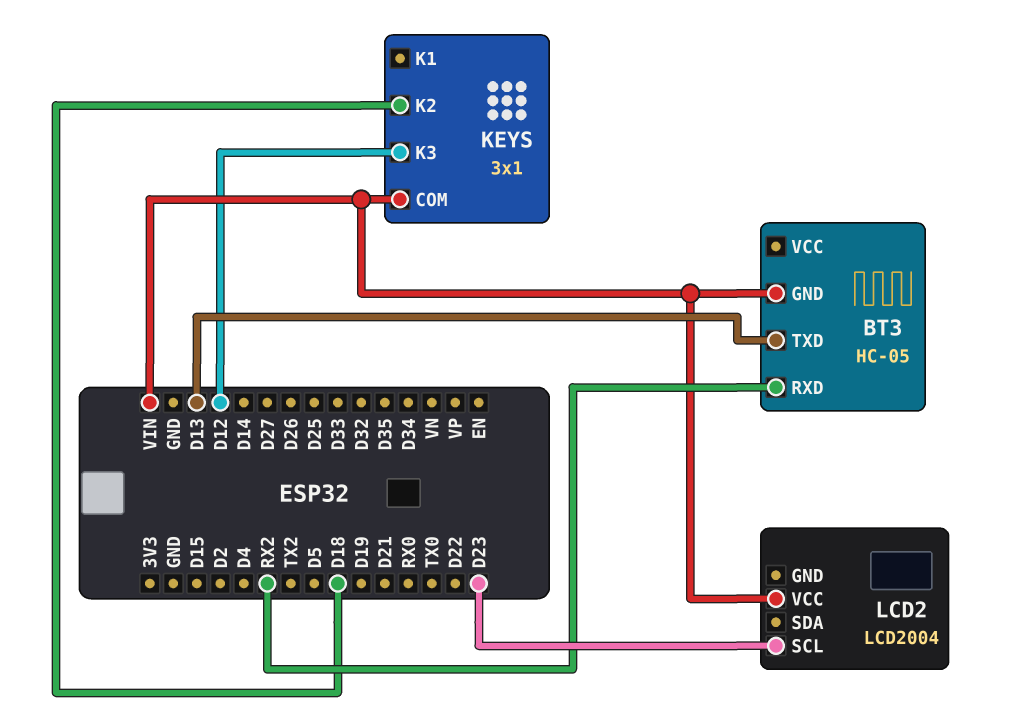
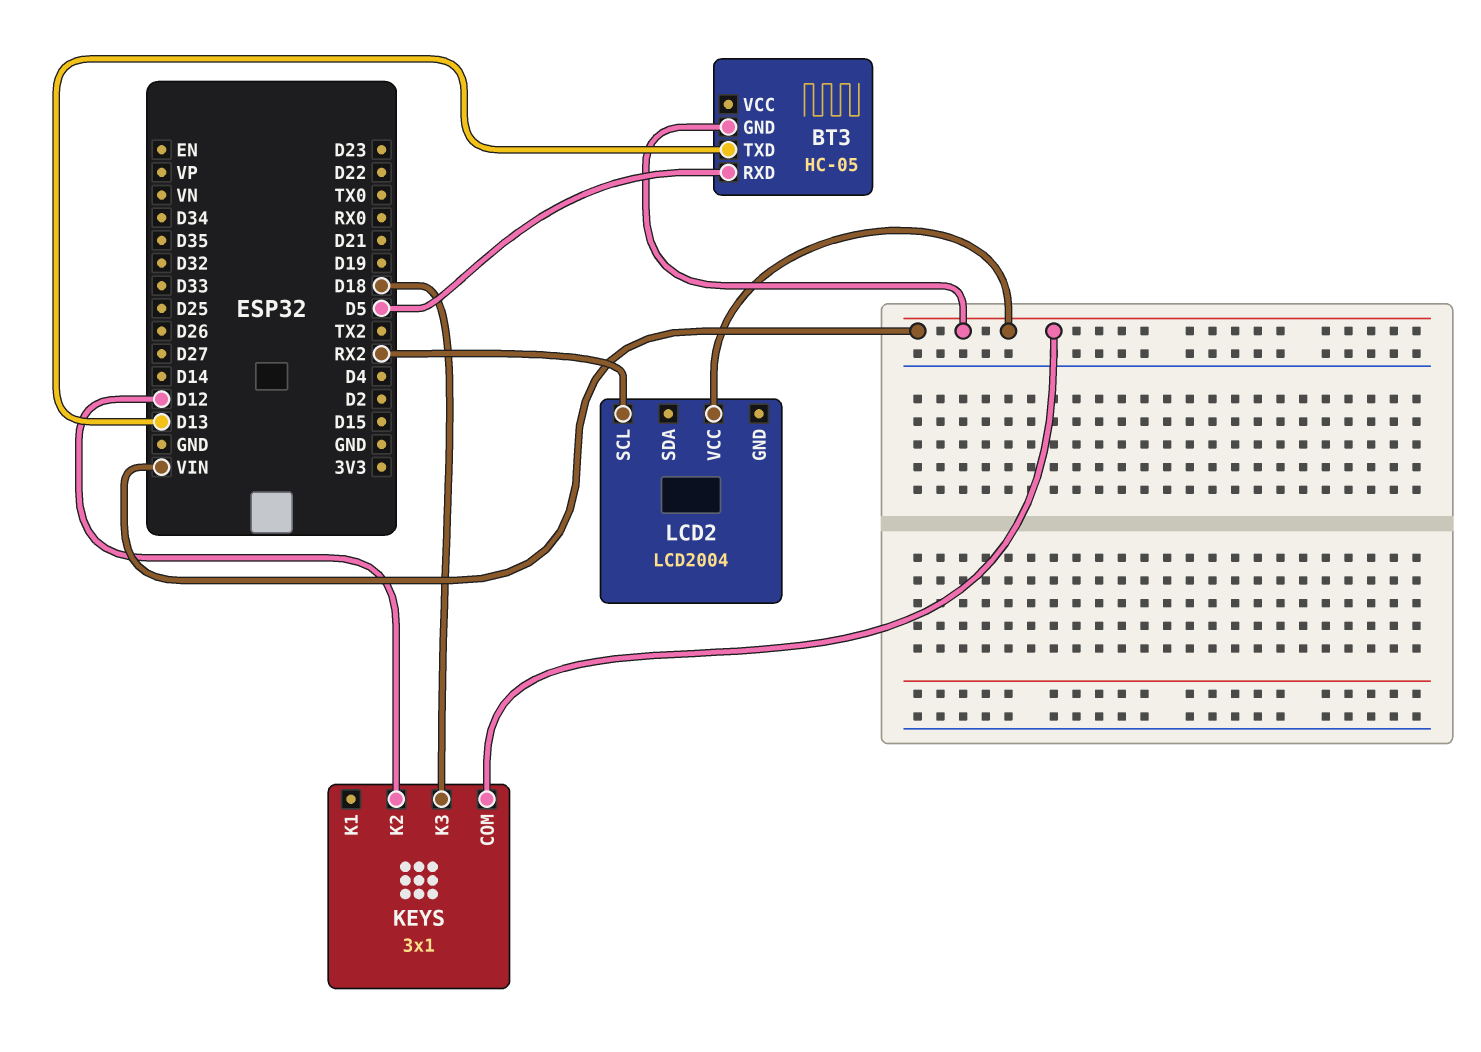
BT3 pin RXD: RX2 -> D5
KEYS pin K2: D18 -> D12
KEYS pin K3: D12 -> D18
LCD2 pin SCL: D23 -> RX2

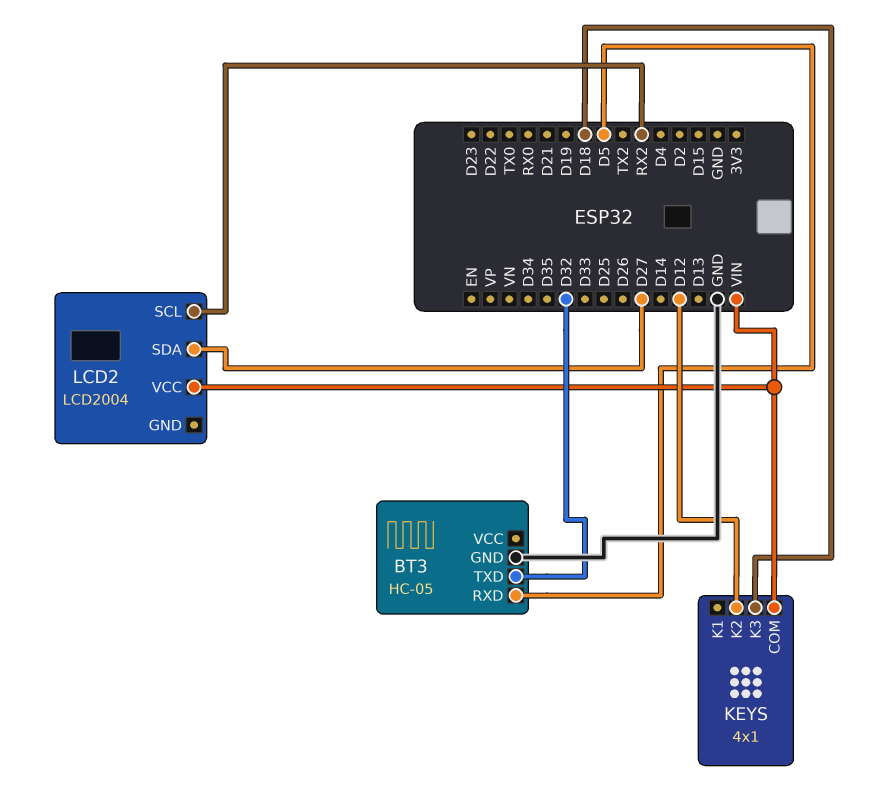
BT3 pin GND: VIN -> GND
BT3 pin TXD: D13 -> D32
KEYS: 3x1 -> 4x1
LCD2 pin SDA: none -> D27

